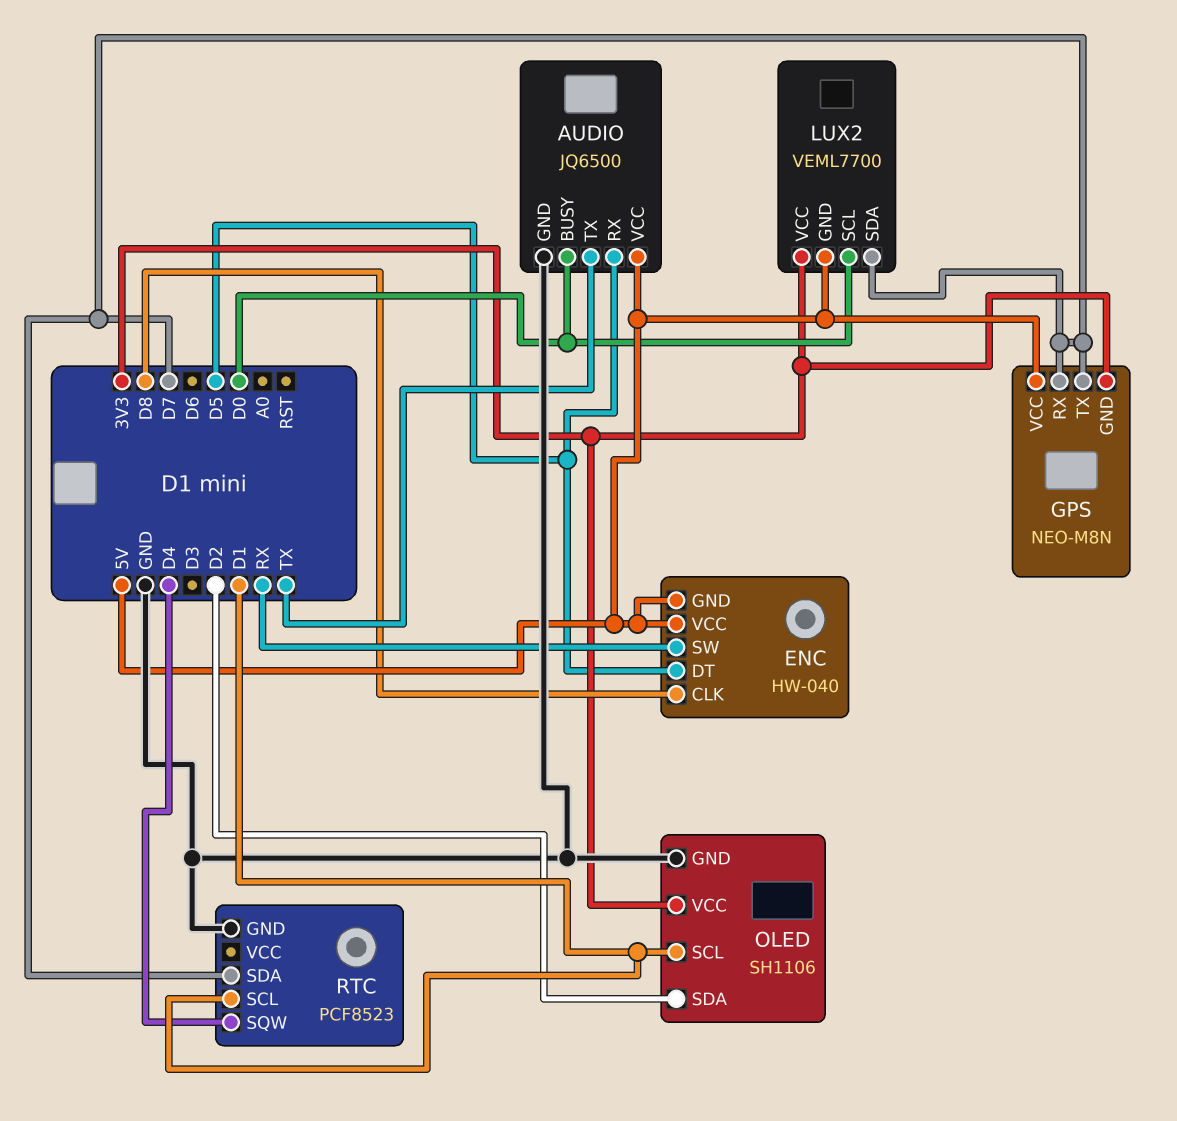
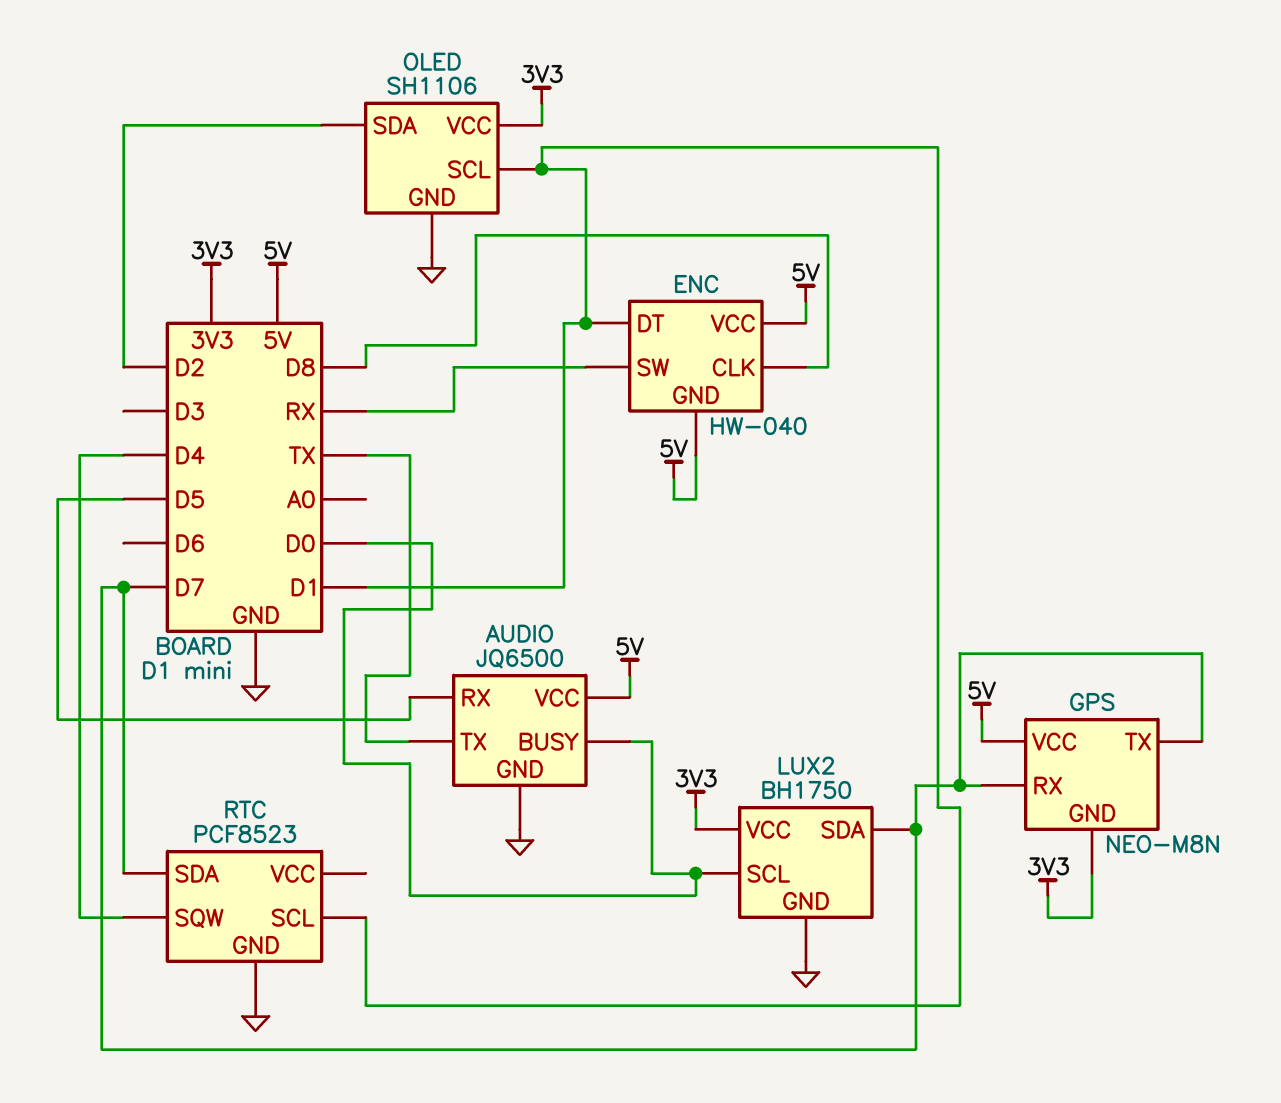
ENC pin DT: D5 -> D1
LUX2: VEML7700 -> BH1750
LUX2 pin GND: 5V -> GND

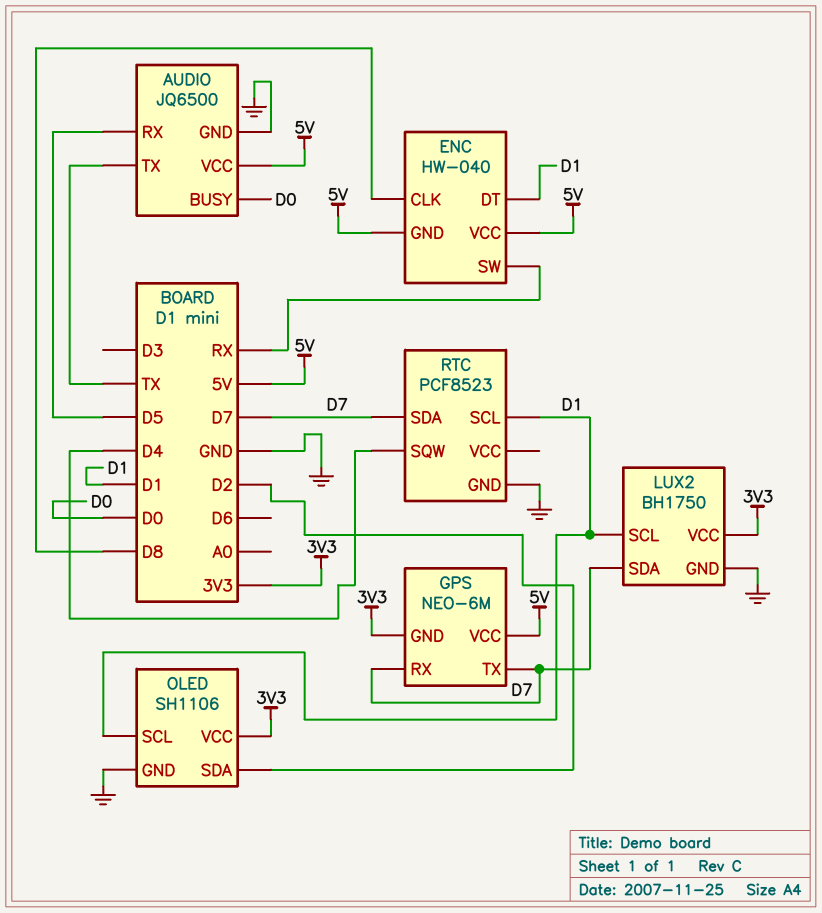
GPS: NEO-M8N -> NEO-6M
LUX2 pin SCL: D0 -> D1

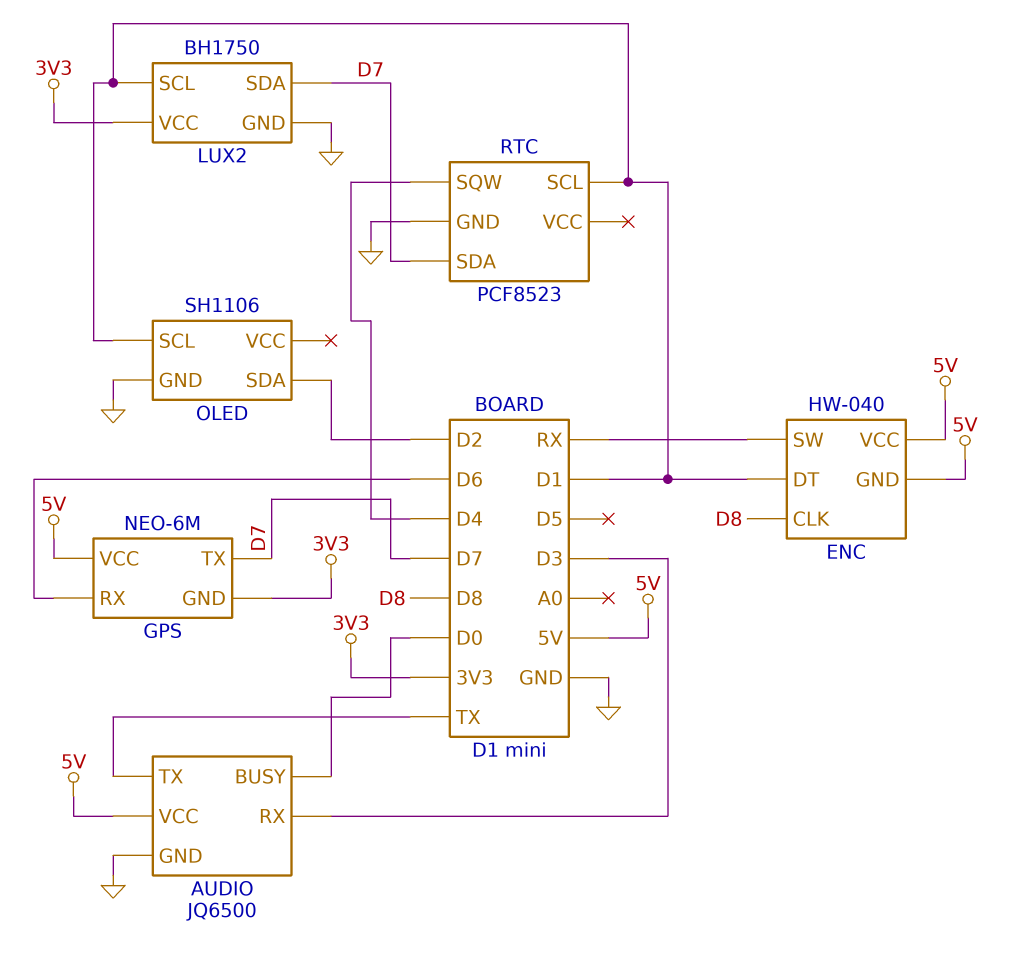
AUDIO pin RX: D5 -> D3
GPS pin RX: D7 -> D6
OLED pin VCC: 3V3 -> none

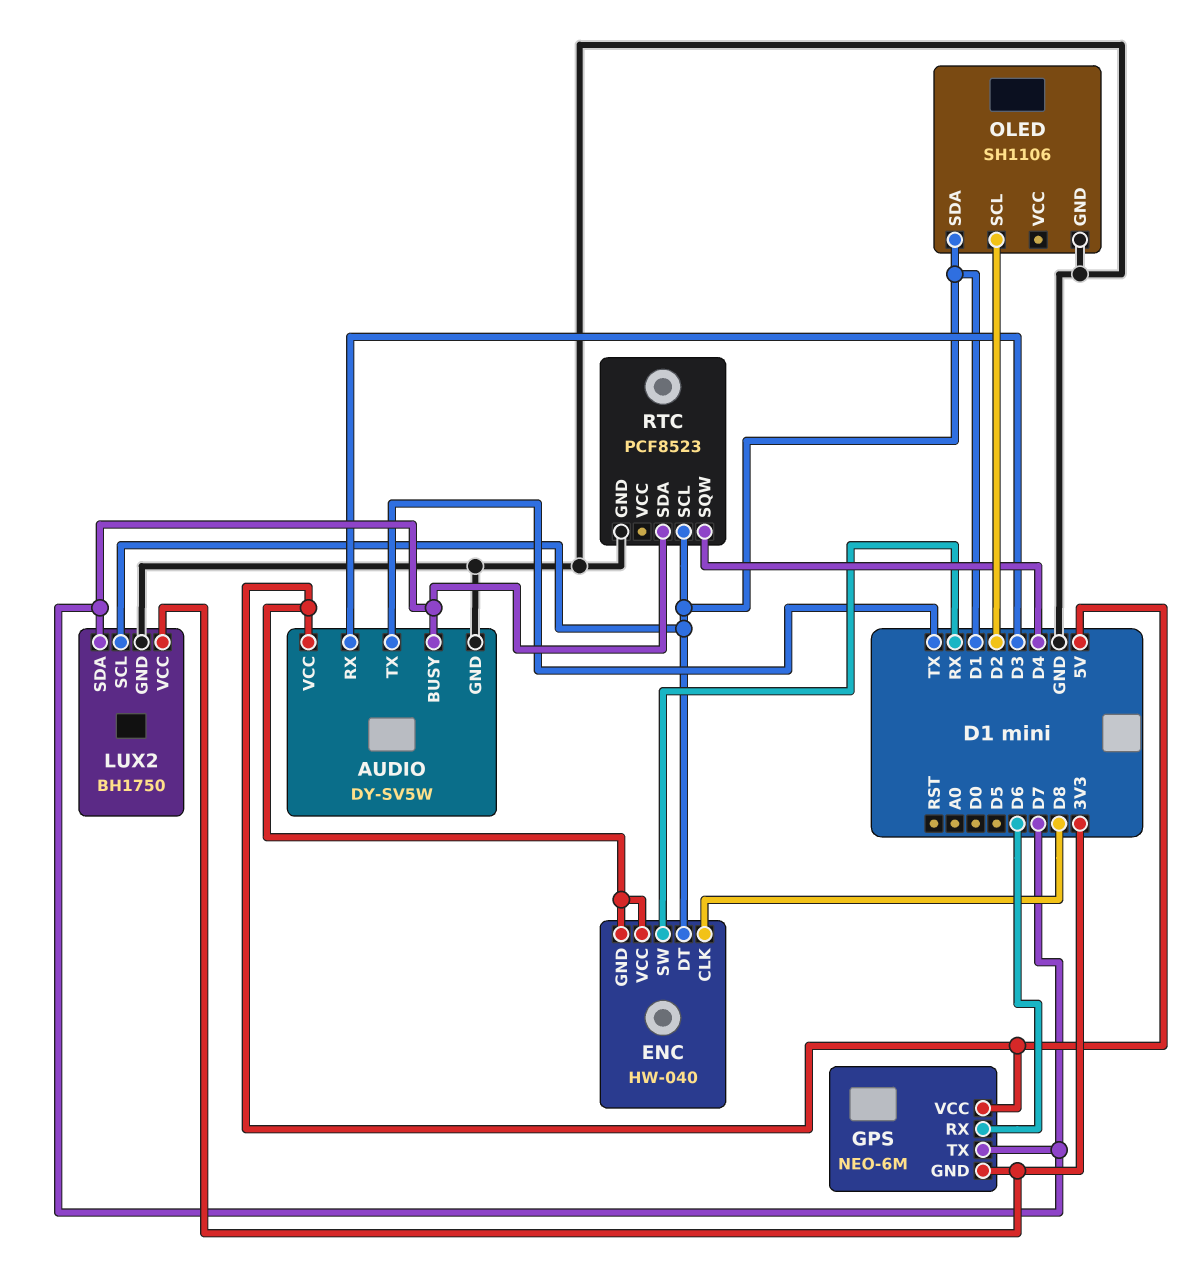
AUDIO: JQ6500 -> DY-SV5W
AUDIO pin BUSY: D0 -> D7
OLED pin SCL: D1 -> D2
OLED pin SDA: D2 -> D1

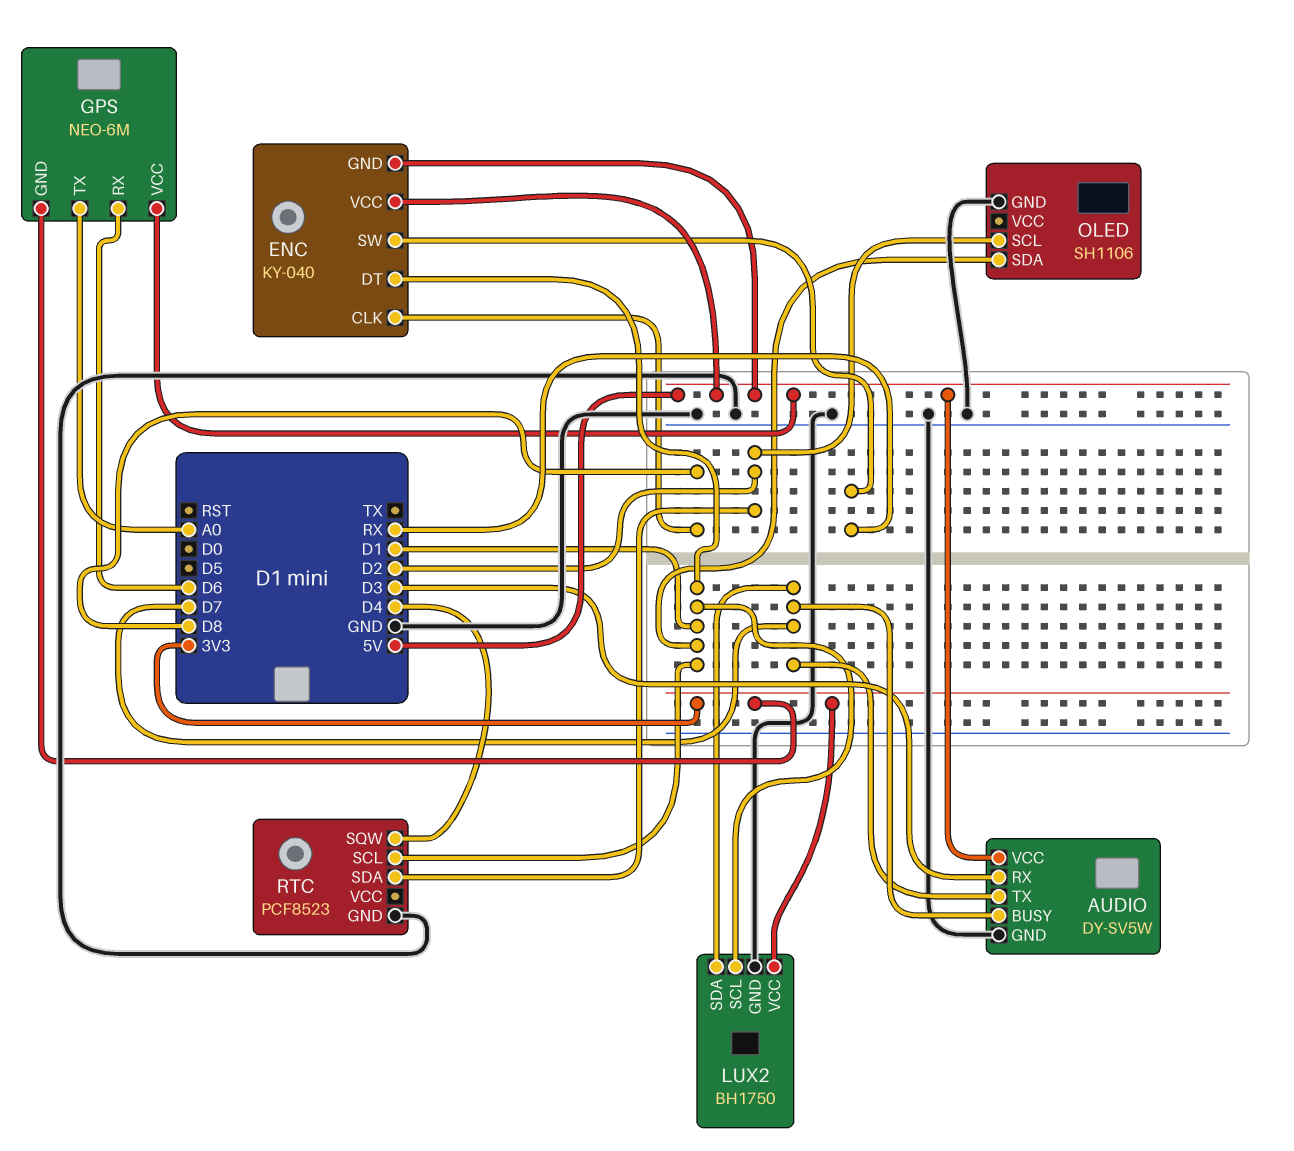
AUDIO pin TX: TX -> D7
ENC: HW-040 -> KY-040
GPS pin TX: D7 -> A0
RTC pin SDA: D7 -> D2

